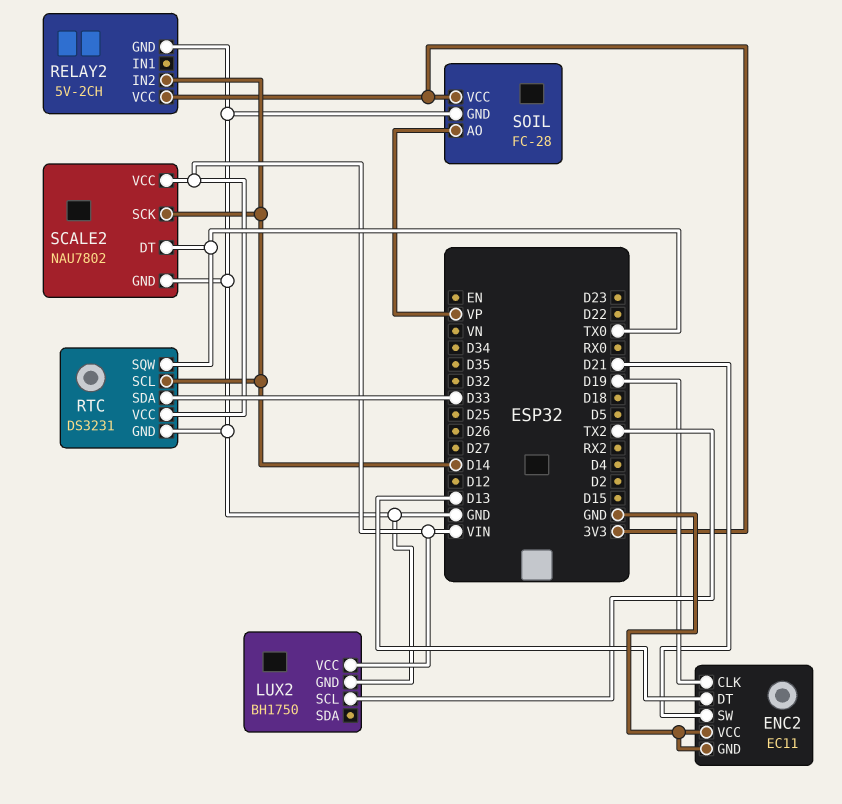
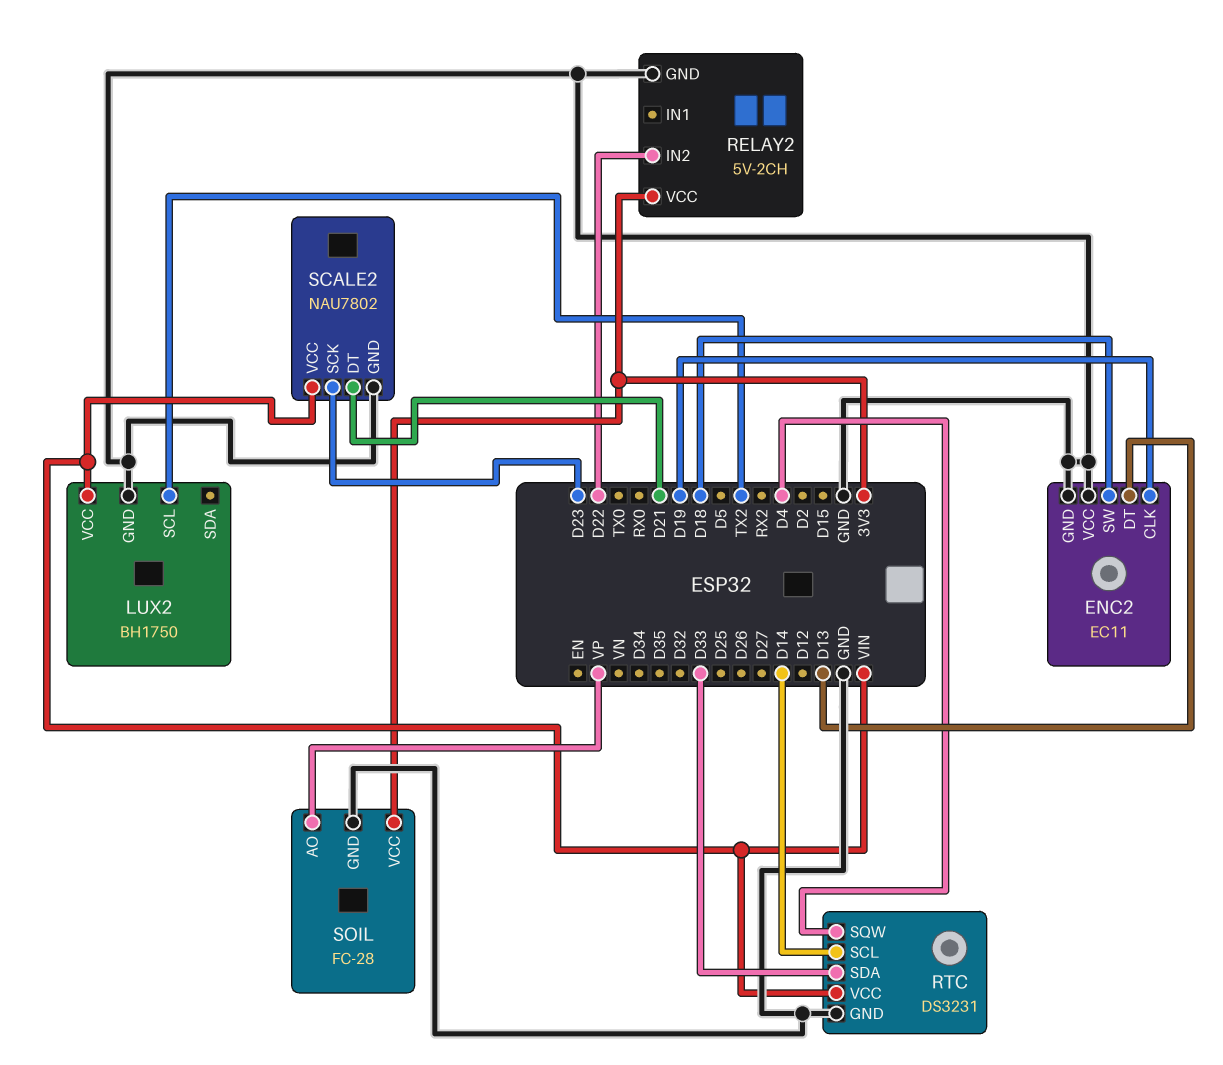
ENC2 pin SW: D21 -> D18
RELAY2 pin IN2: D14 -> D22
RTC pin SQW: TX0 -> D4
SCALE2 pin DT: TX0 -> D21
SCALE2 pin SCK: D14 -> D23

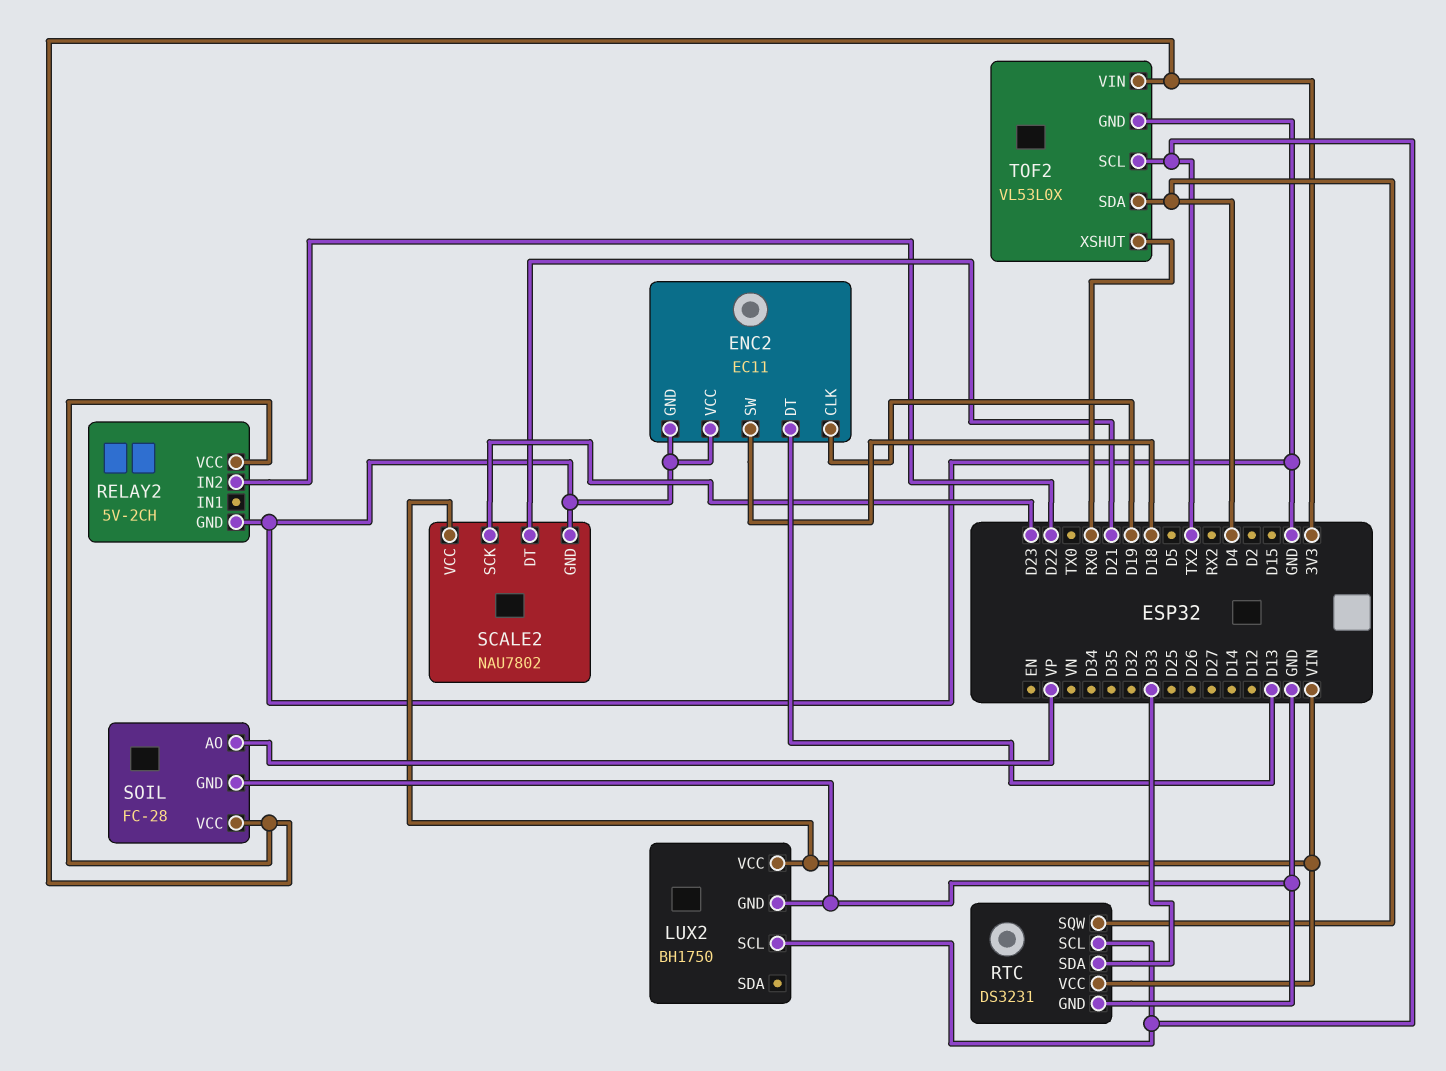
RTC pin SCL: D14 -> TX2
TOF2: none -> VL53L0X
TOF2 pin GND: none -> GND
TOF2 pin SCL: none -> TX2
TOF2 pin SDA: none -> D4
TOF2 pin VIN: none -> 3V3
TOF2 pin XSHUT: none -> RX0

